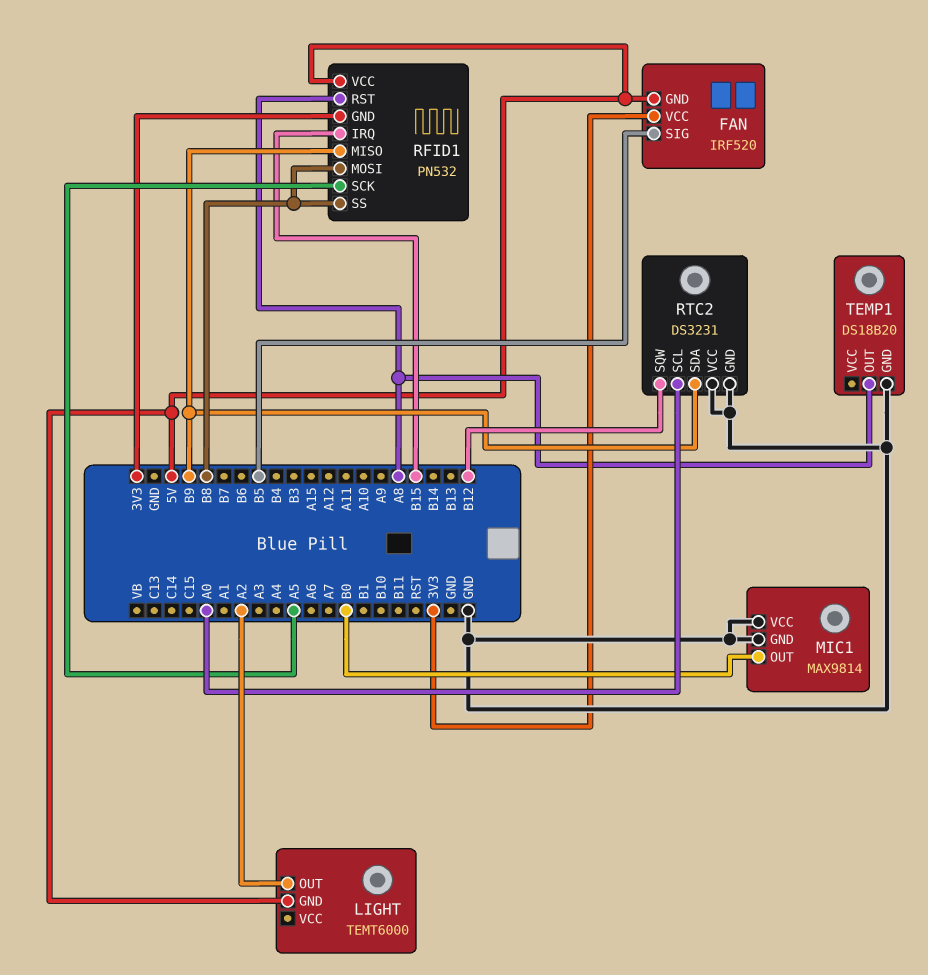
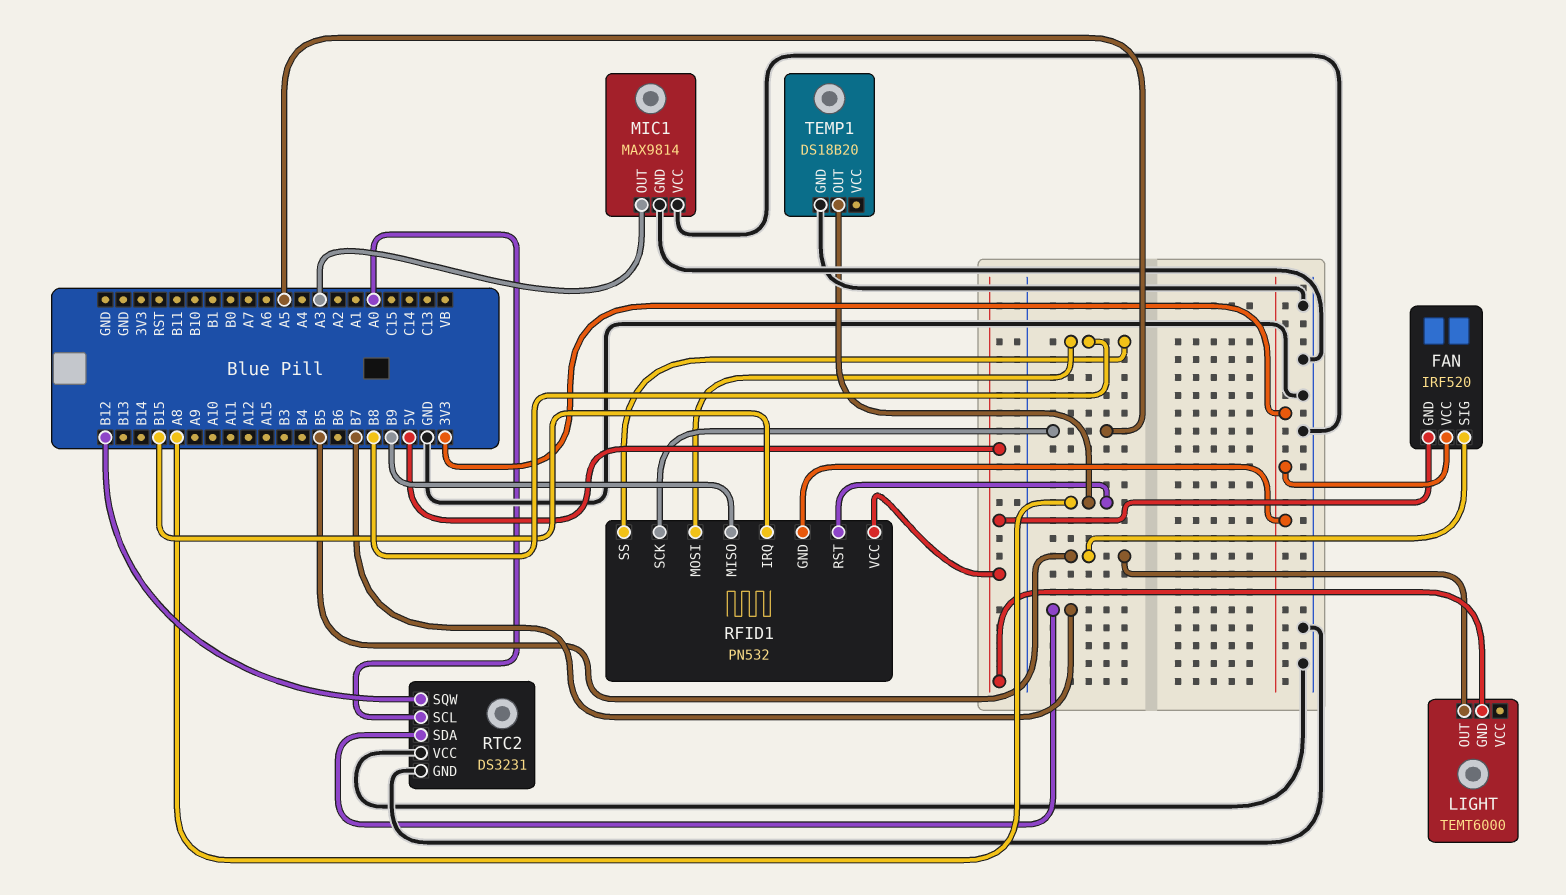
LIGHT pin OUT: A2 -> B5
MIC1 pin OUT: B0 -> A3
RTC2 pin SDA: B9 -> B7

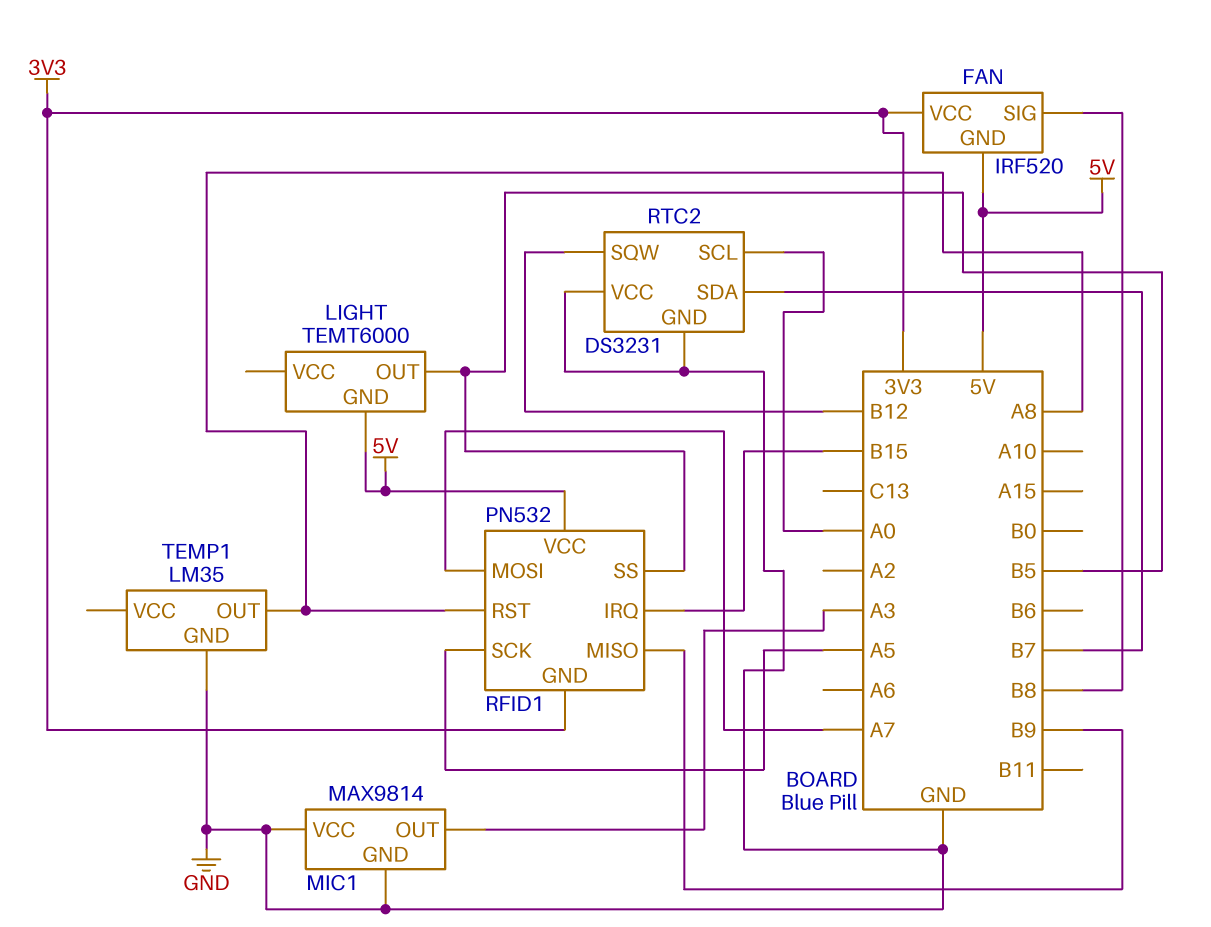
FAN pin SIG: B5 -> B8
RFID1 pin MOSI: B8 -> A7
RFID1 pin SS: B8 -> B5
TEMP1: DS18B20 -> LM35

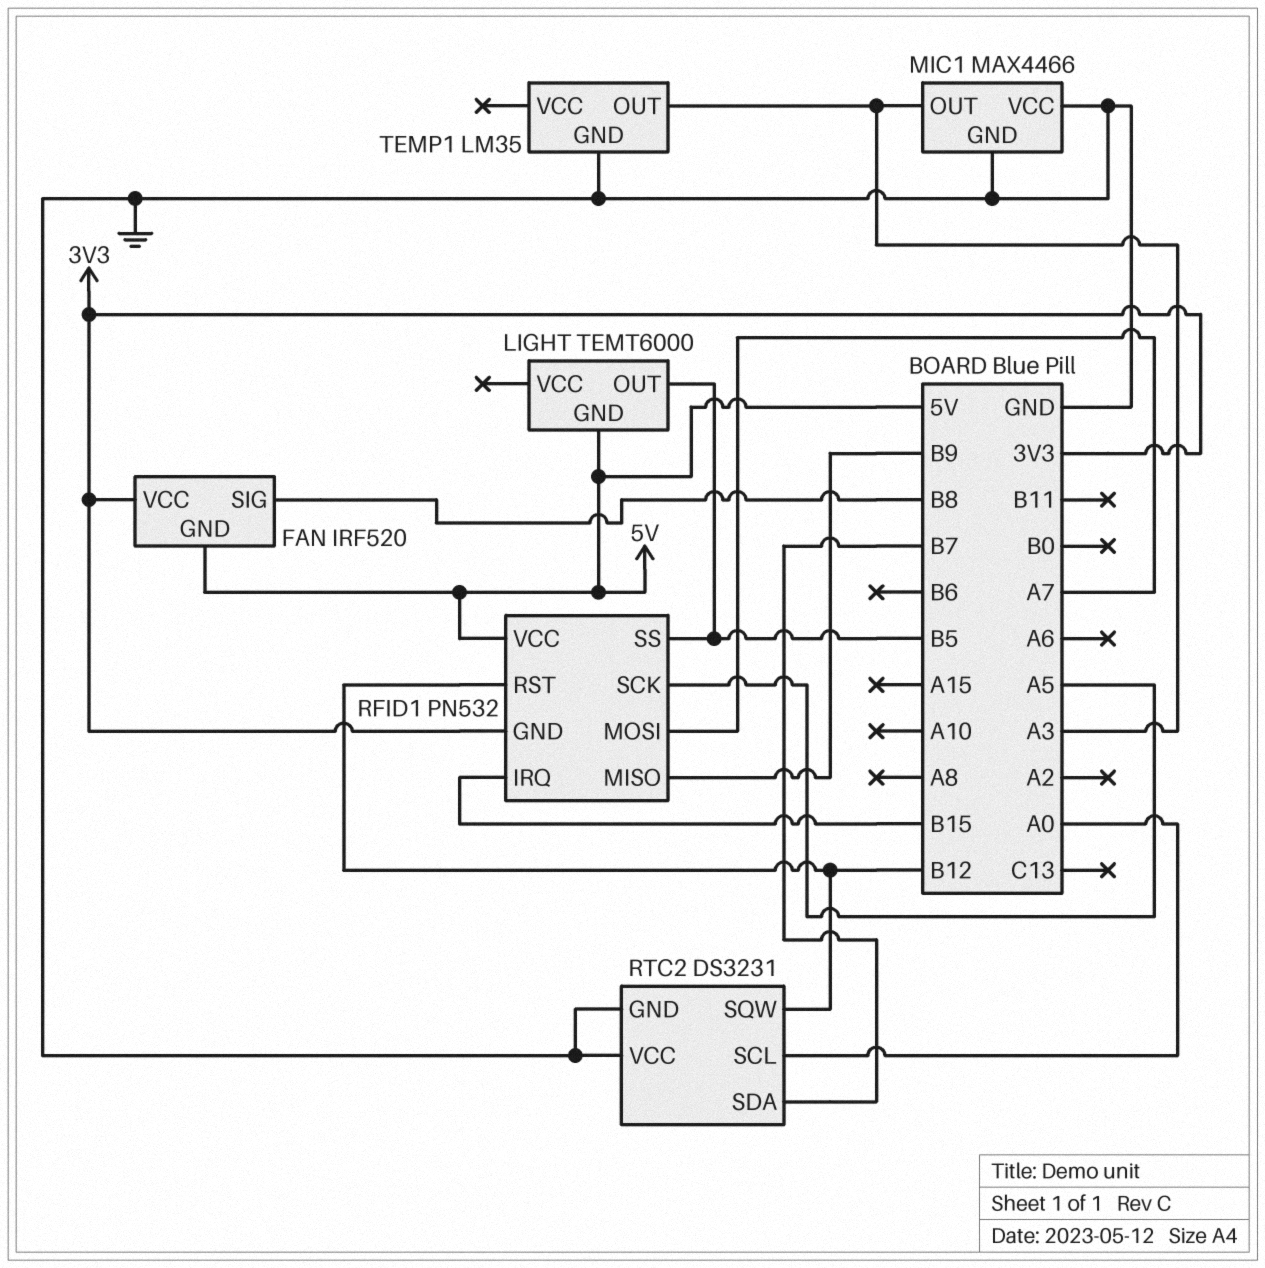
MIC1: MAX9814 -> MAX4466
RFID1 pin RST: A8 -> B12
TEMP1 pin OUT: A8 -> A3

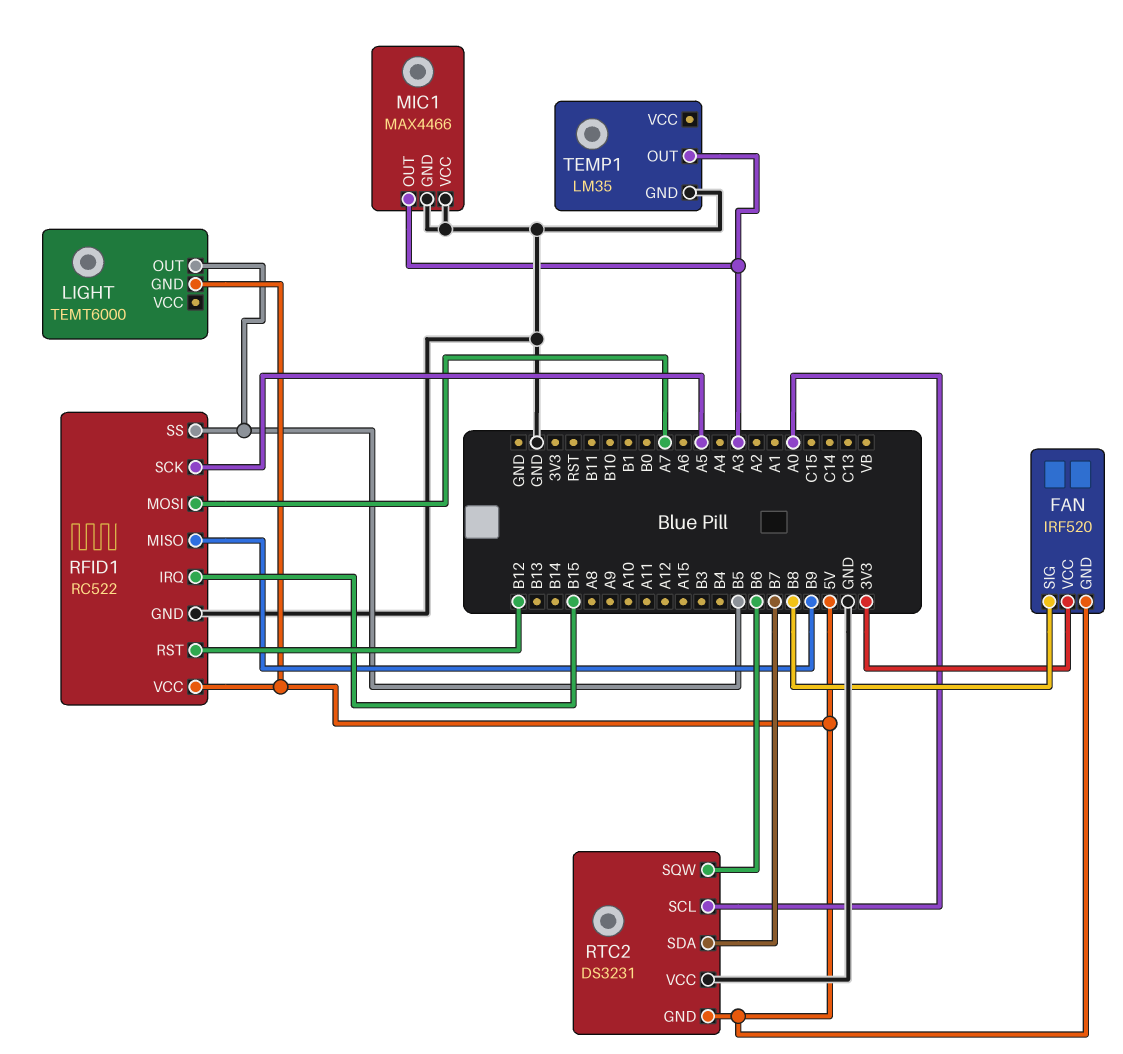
RFID1: PN532 -> RC522
RFID1 pin GND: 3V3 -> GND
RTC2 pin GND: GND -> 5V
RTC2 pin SQW: B12 -> B6

